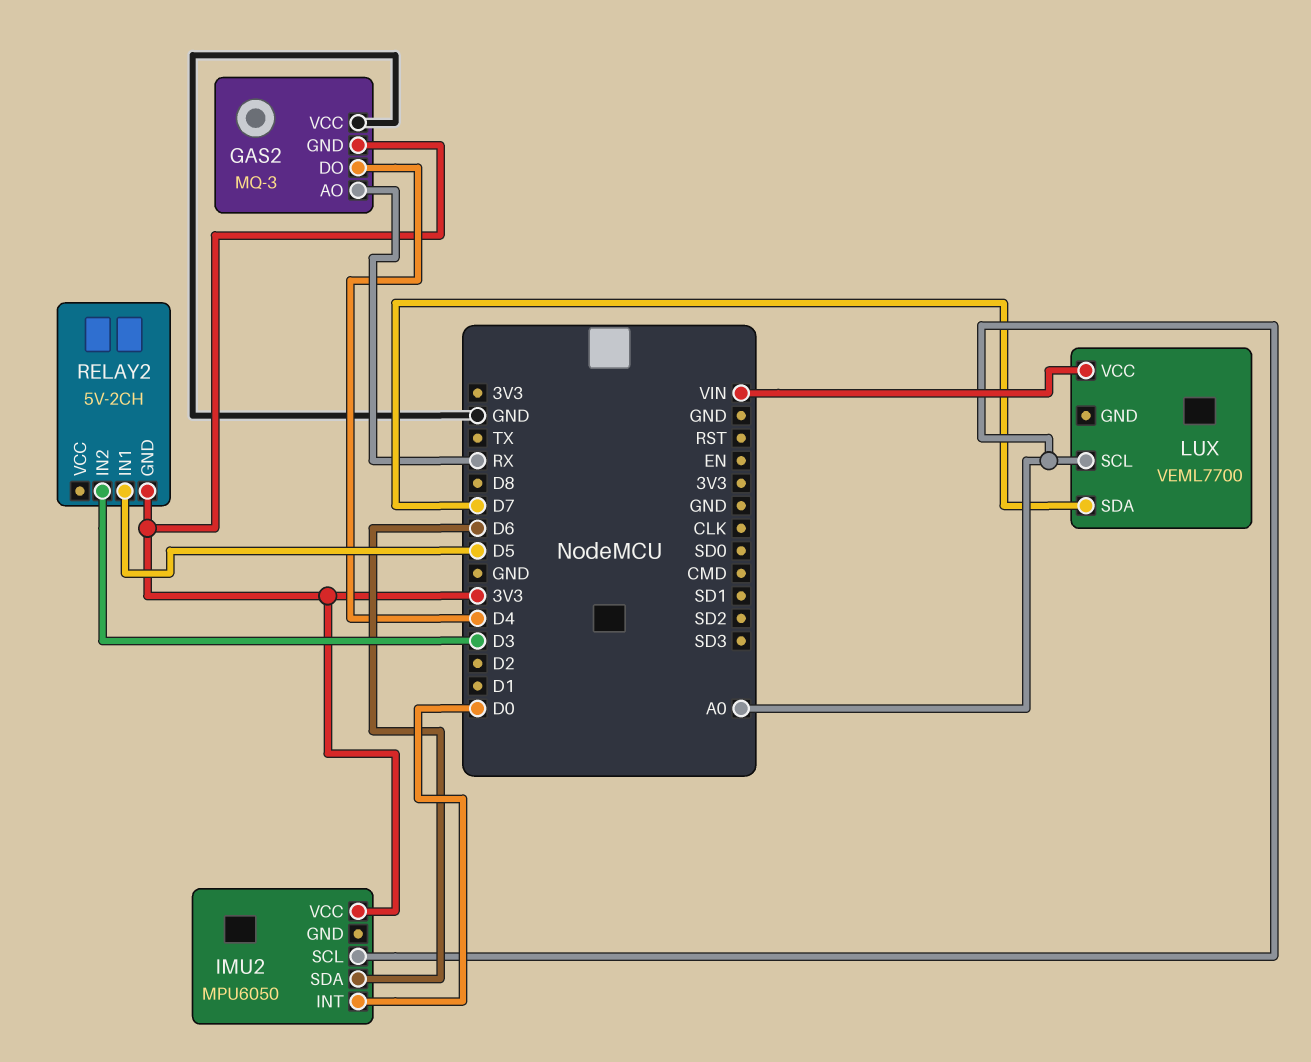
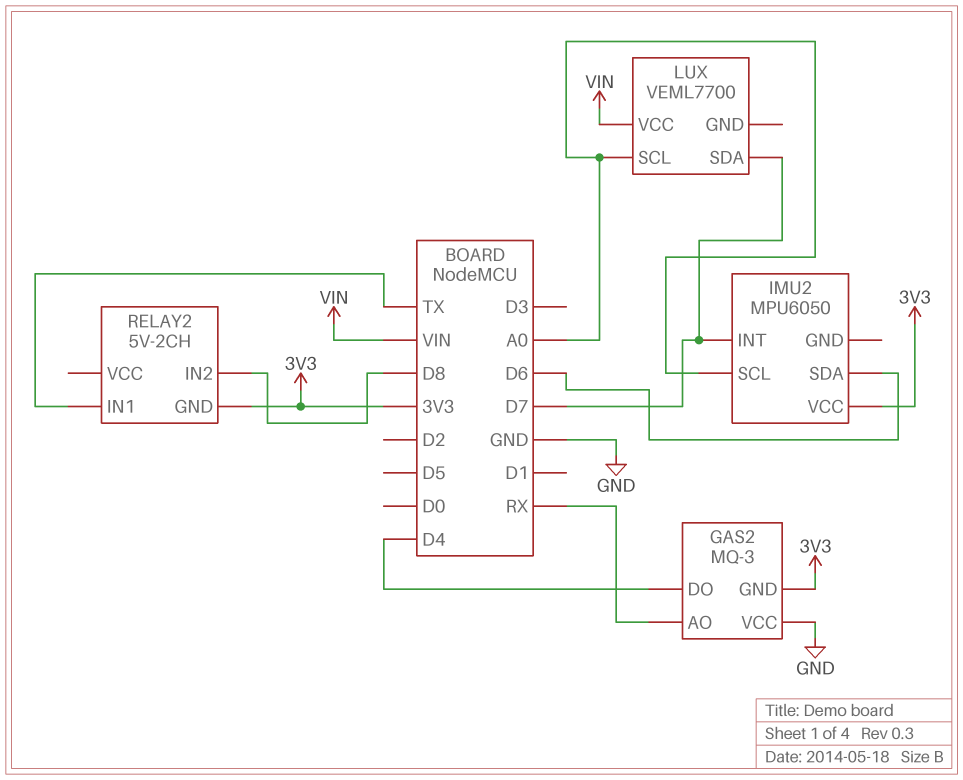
IMU2 pin INT: D0 -> D7
RELAY2 pin IN1: D5 -> TX
RELAY2 pin IN2: D3 -> D8

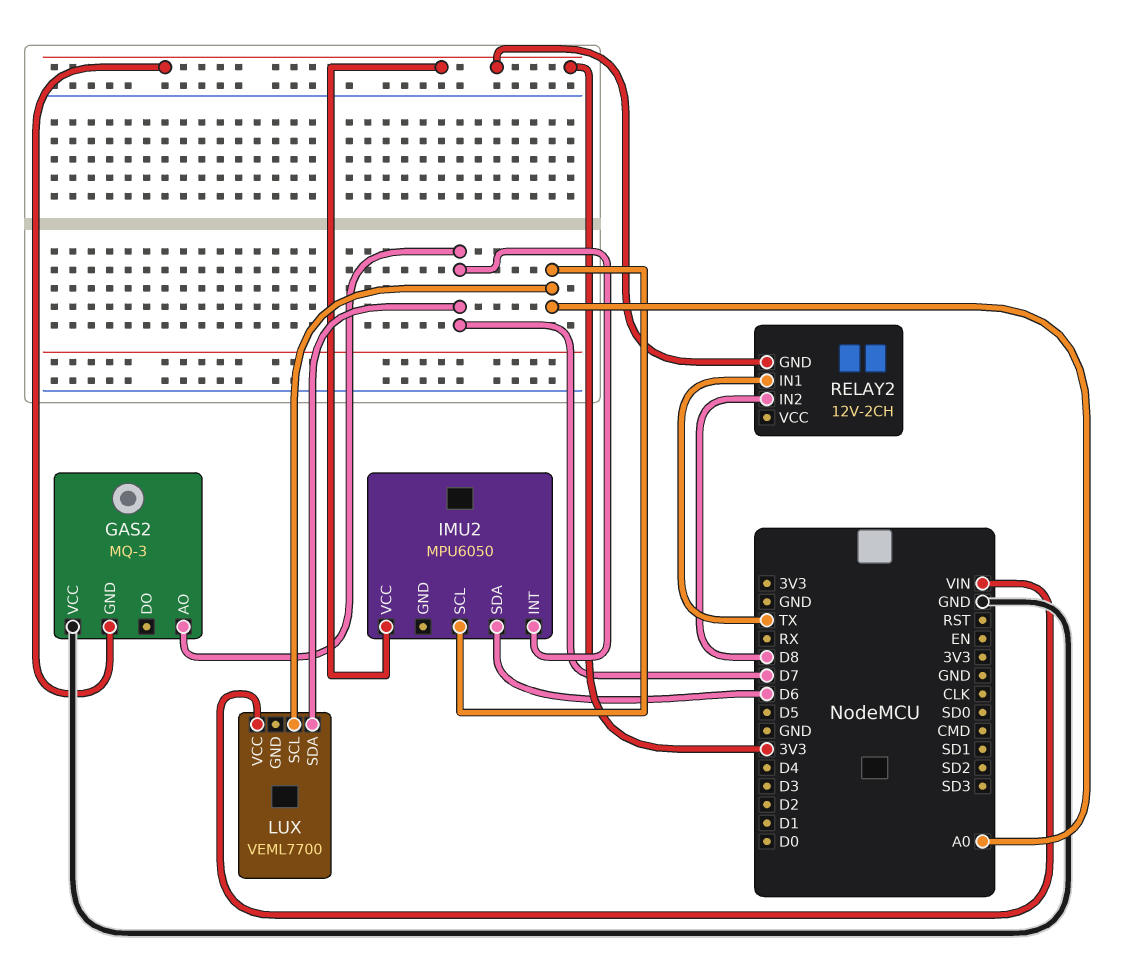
GAS2 pin AO: RX -> D7
GAS2 pin DO: D4 -> none
RELAY2: 5V-2CH -> 12V-2CH

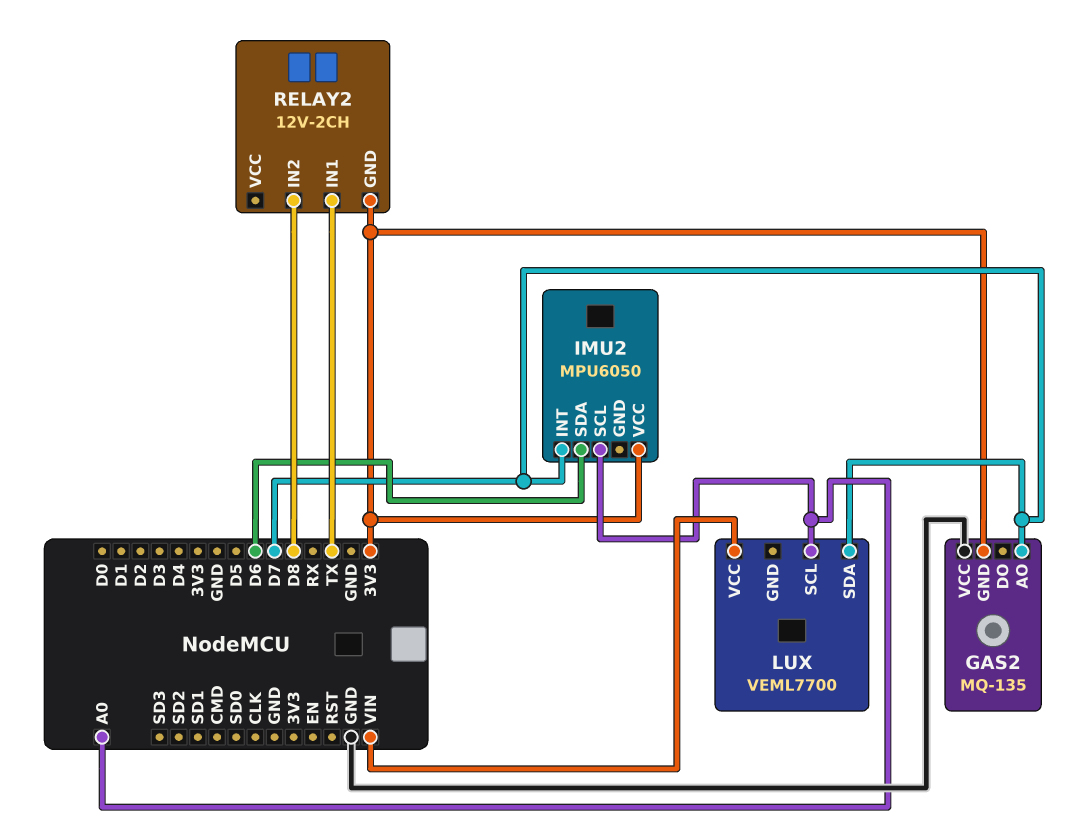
GAS2: MQ-3 -> MQ-135

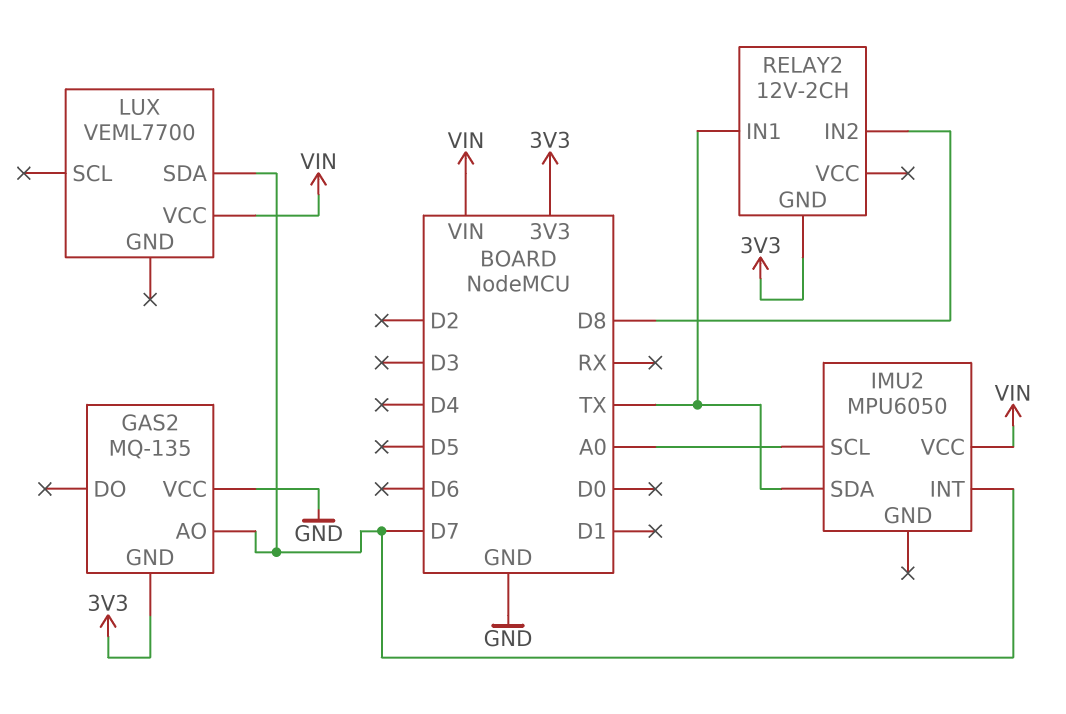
IMU2 pin SDA: D6 -> TX
IMU2 pin VCC: 3V3 -> VIN
LUX pin SCL: A0 -> none

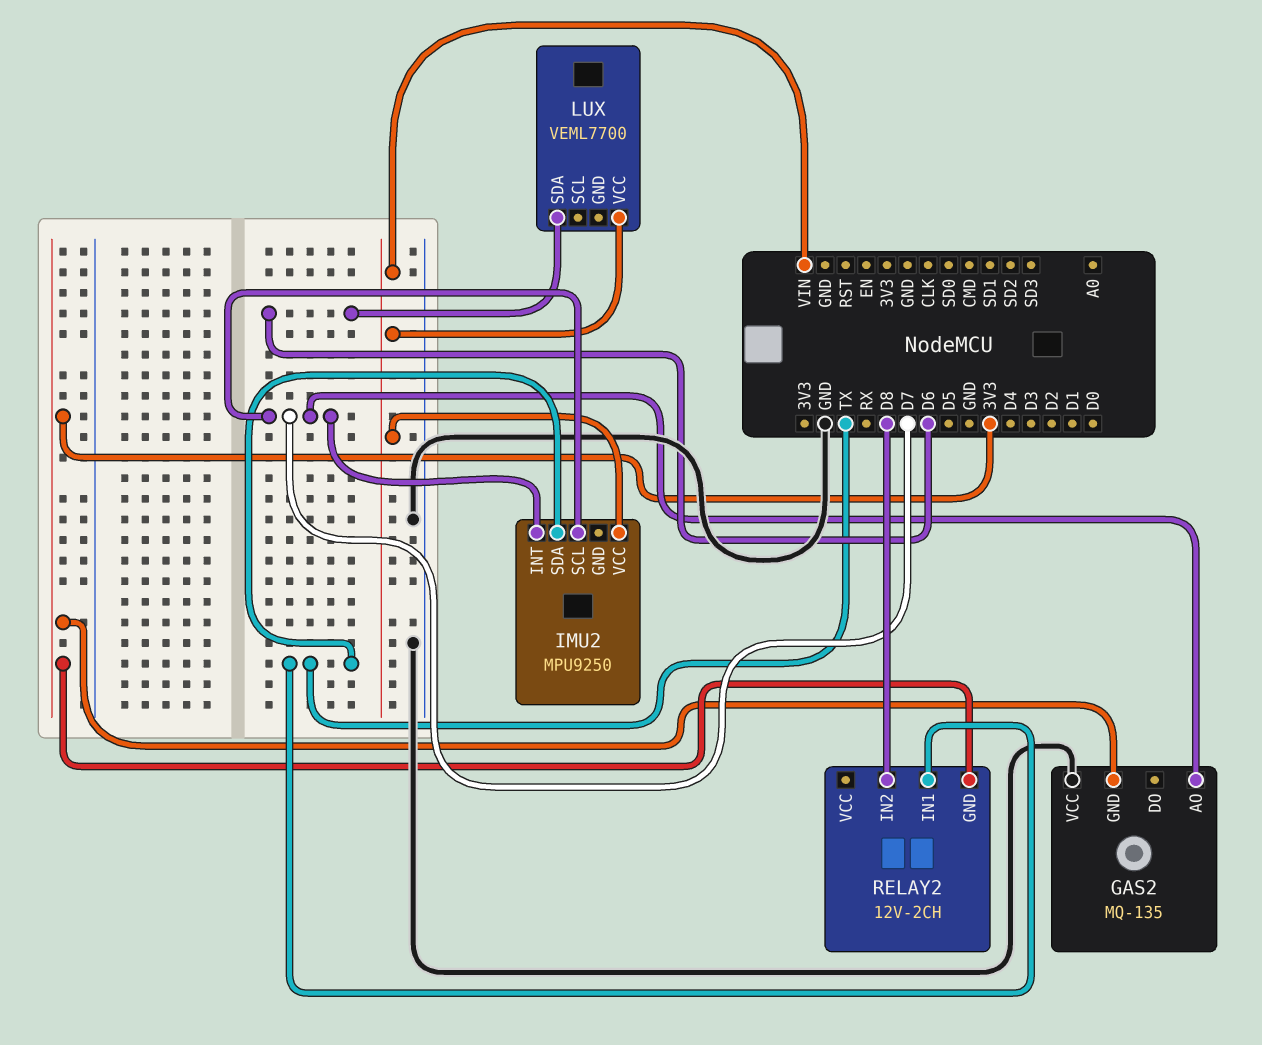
IMU2: MPU6050 -> MPU9250
IMU2 pin SCL: A0 -> D7
LUX pin SDA: D7 -> D6

